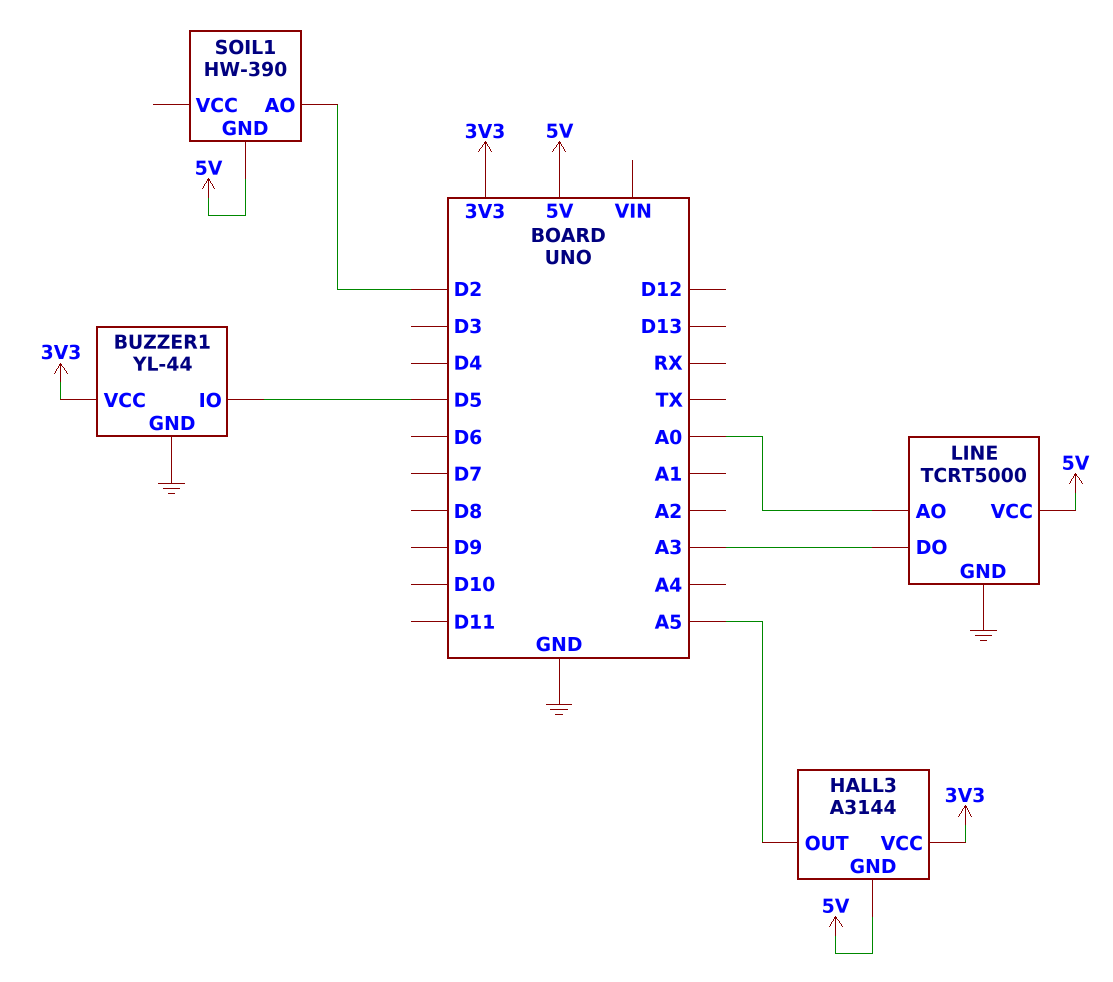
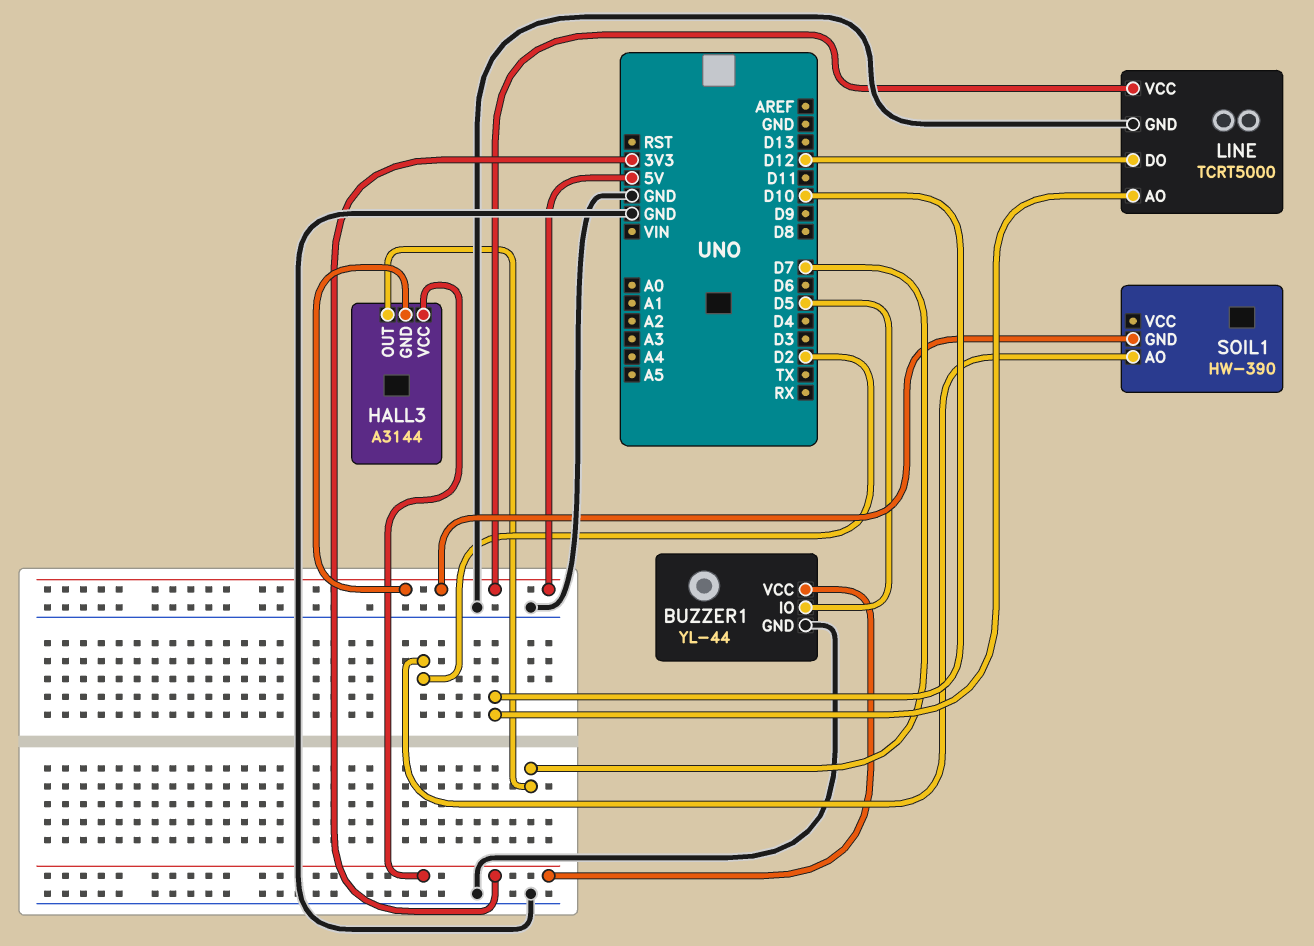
HALL3 pin OUT: A5 -> D7
LINE pin AO: A0 -> D10
LINE pin DO: A3 -> D12

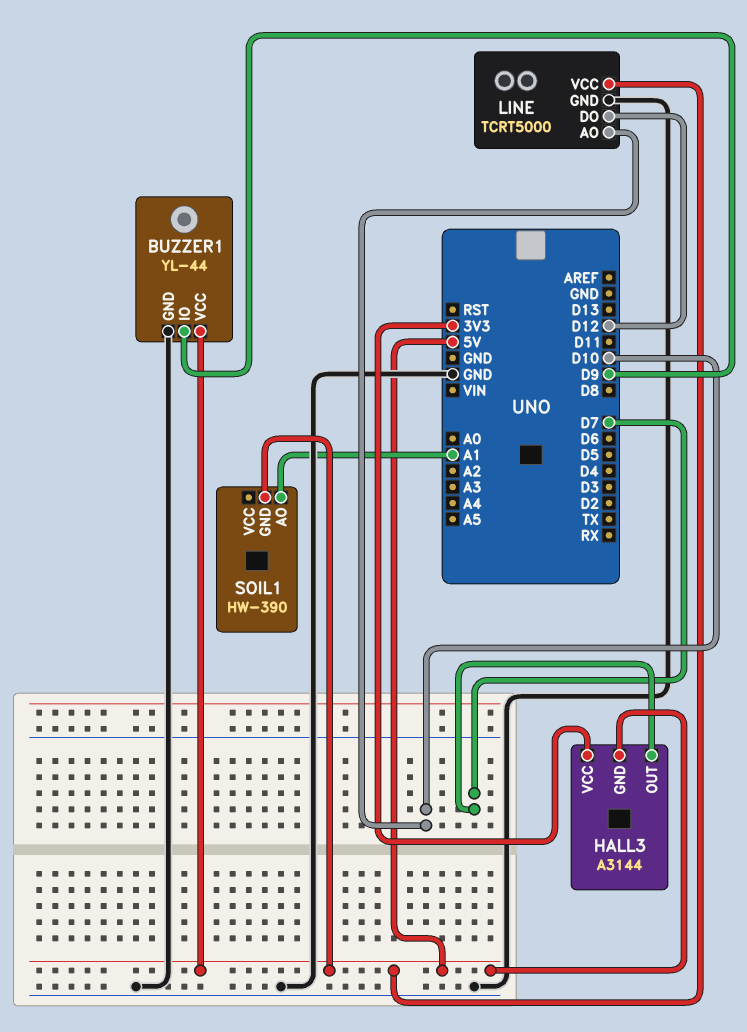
BUZZER1 pin IO: D5 -> D9
BUZZER1 pin VCC: 3V3 -> 5V
SOIL1 pin AO: D2 -> A1

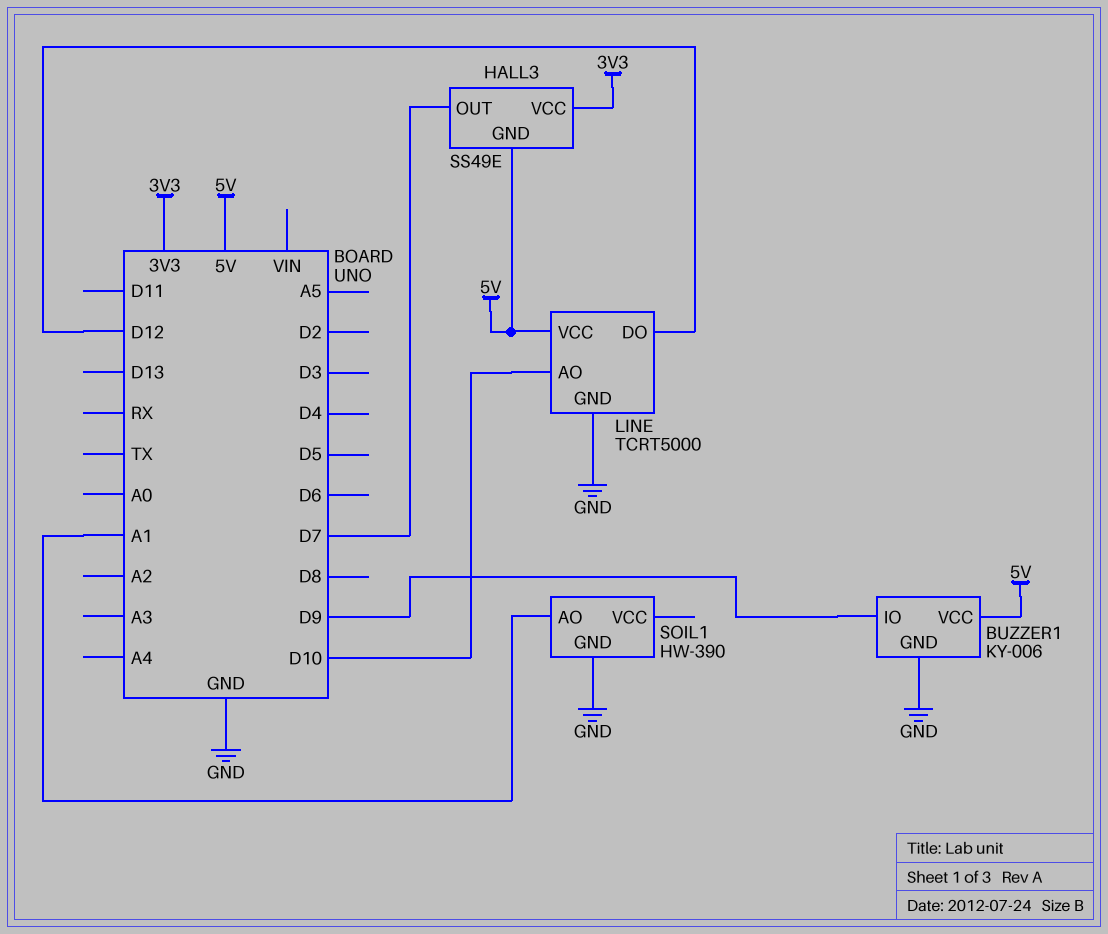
BUZZER1: YL-44 -> KY-006
HALL3: A3144 -> SS49E
SOIL1 pin GND: 5V -> GND

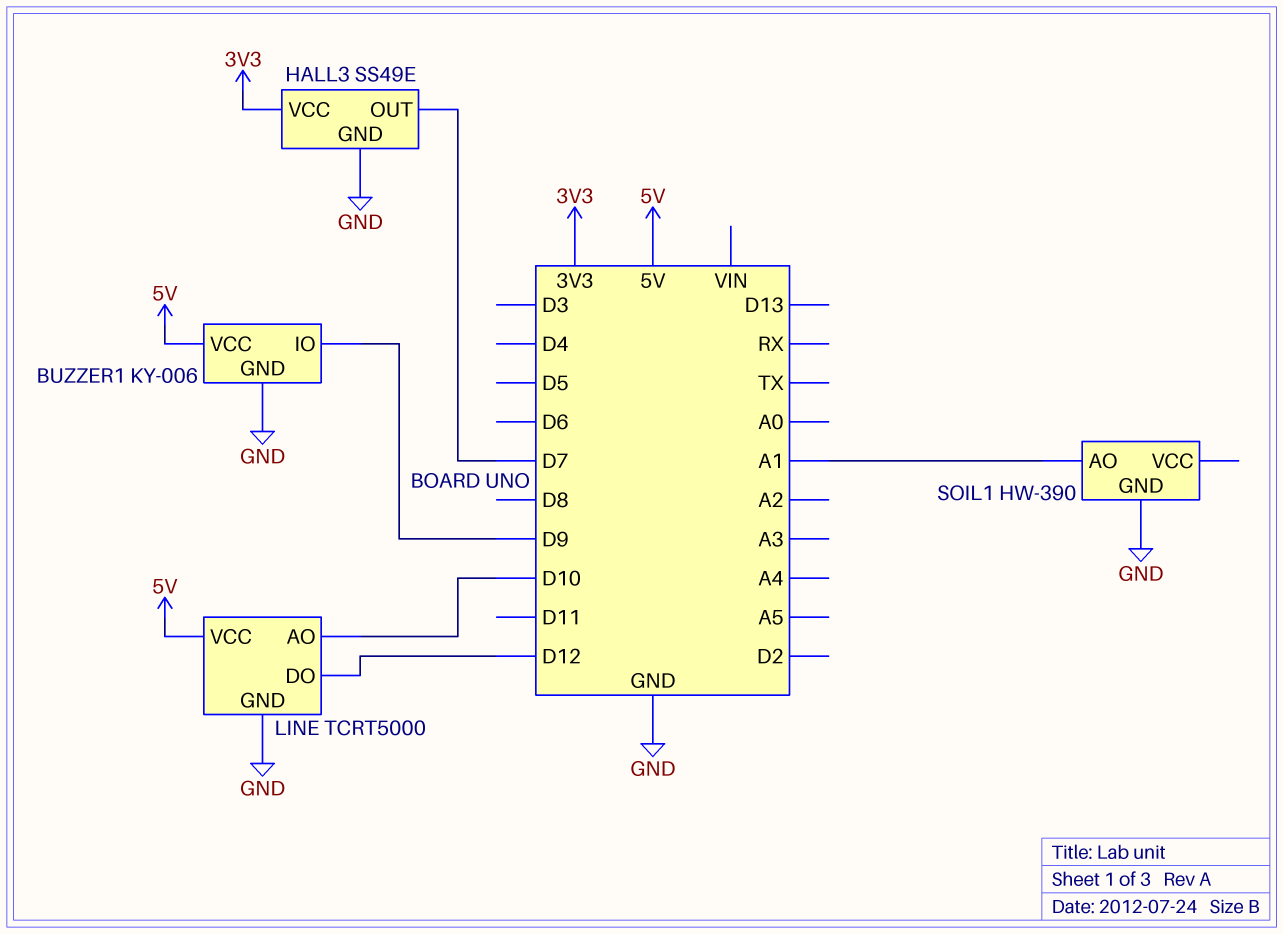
HALL3 pin GND: 5V -> GND

